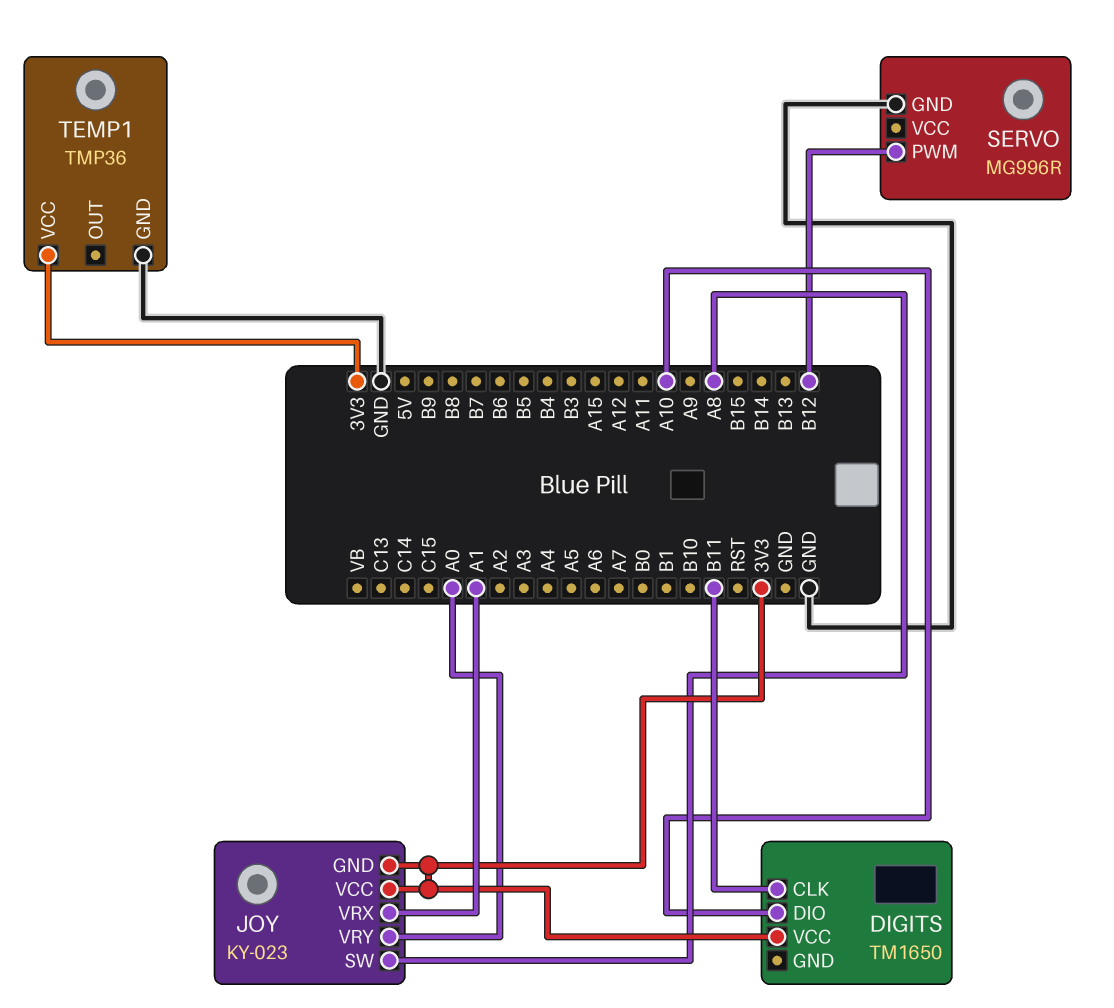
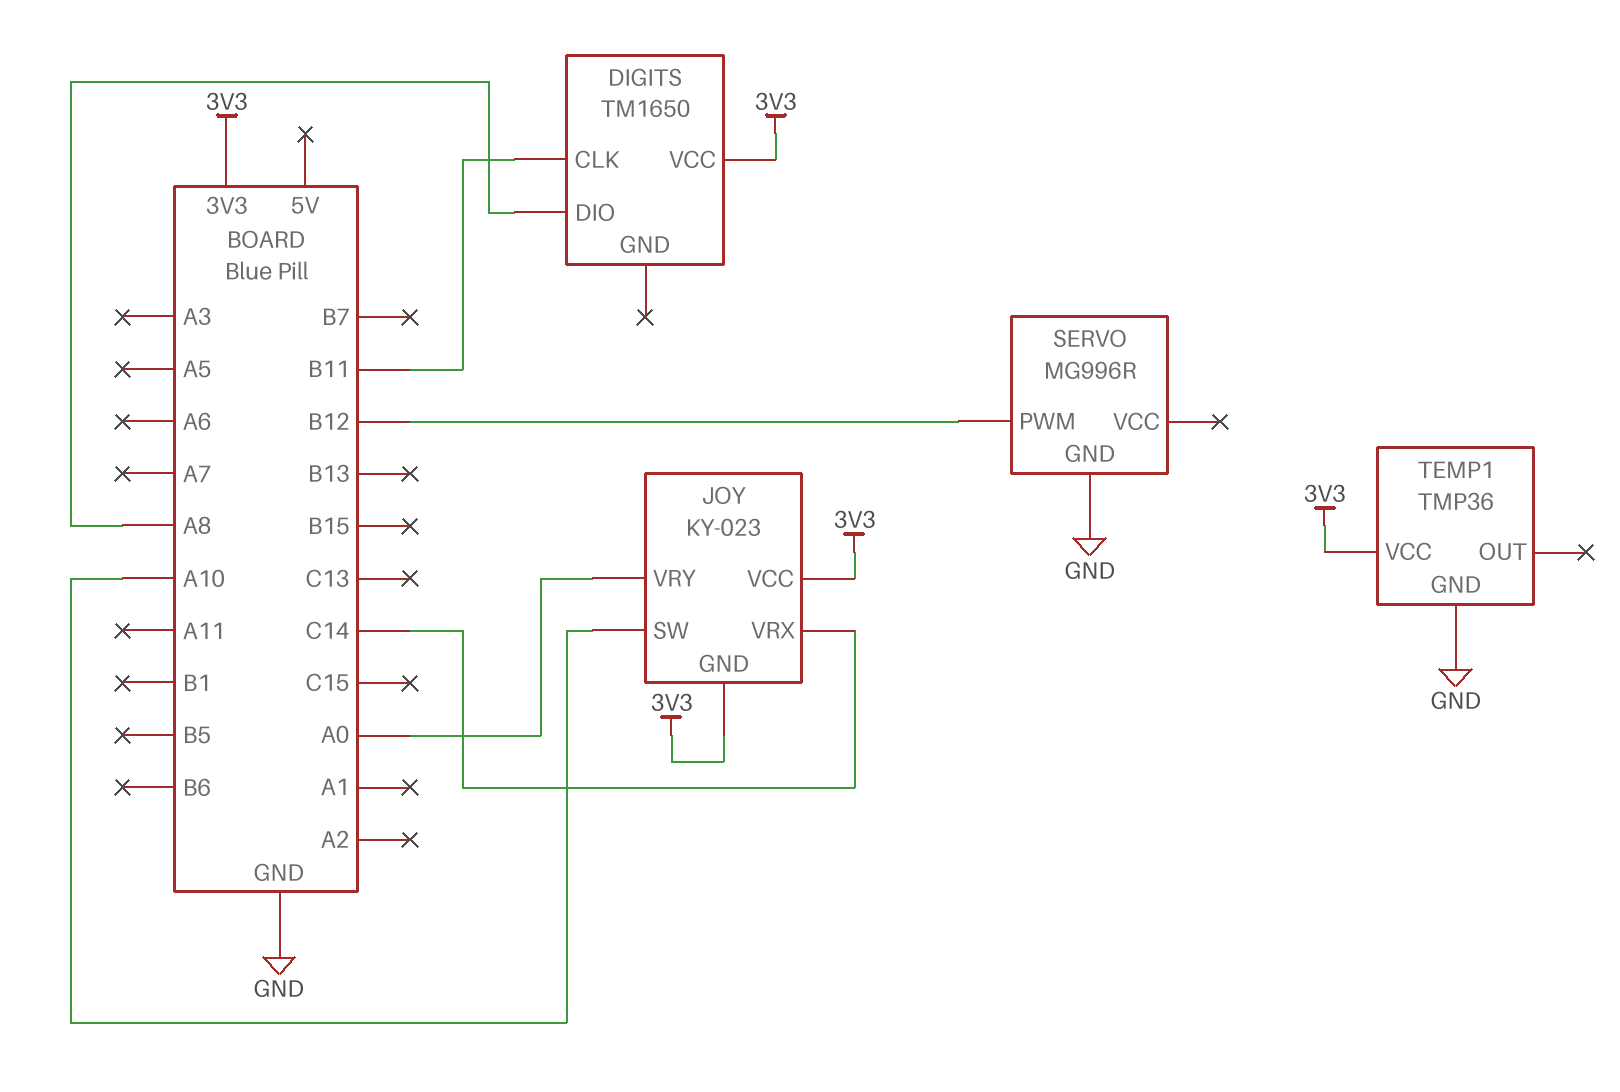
DIGITS pin DIO: A10 -> A8
JOY pin SW: A8 -> A10
JOY pin VRX: A1 -> C14

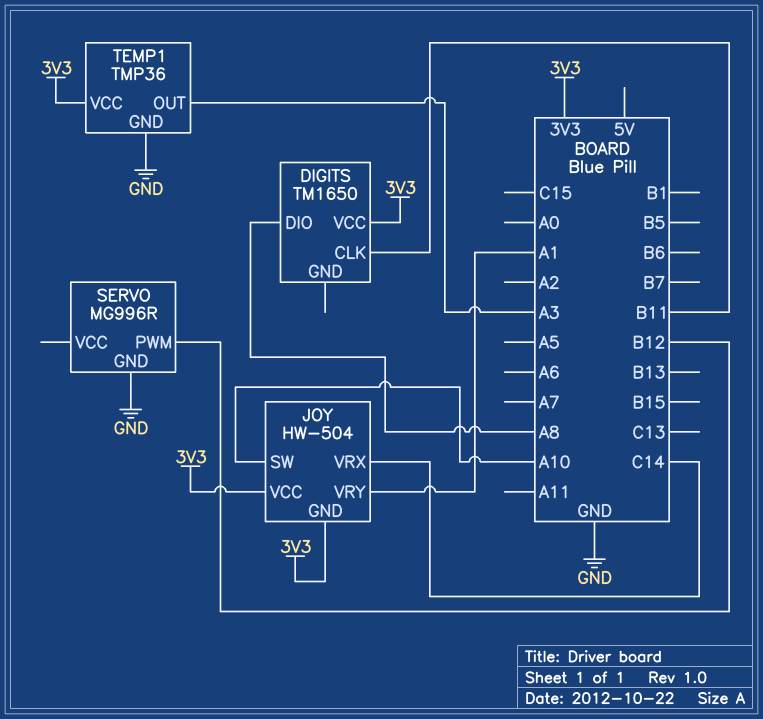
JOY: KY-023 -> HW-504
JOY pin VRY: A0 -> A1
TEMP1 pin OUT: none -> A3

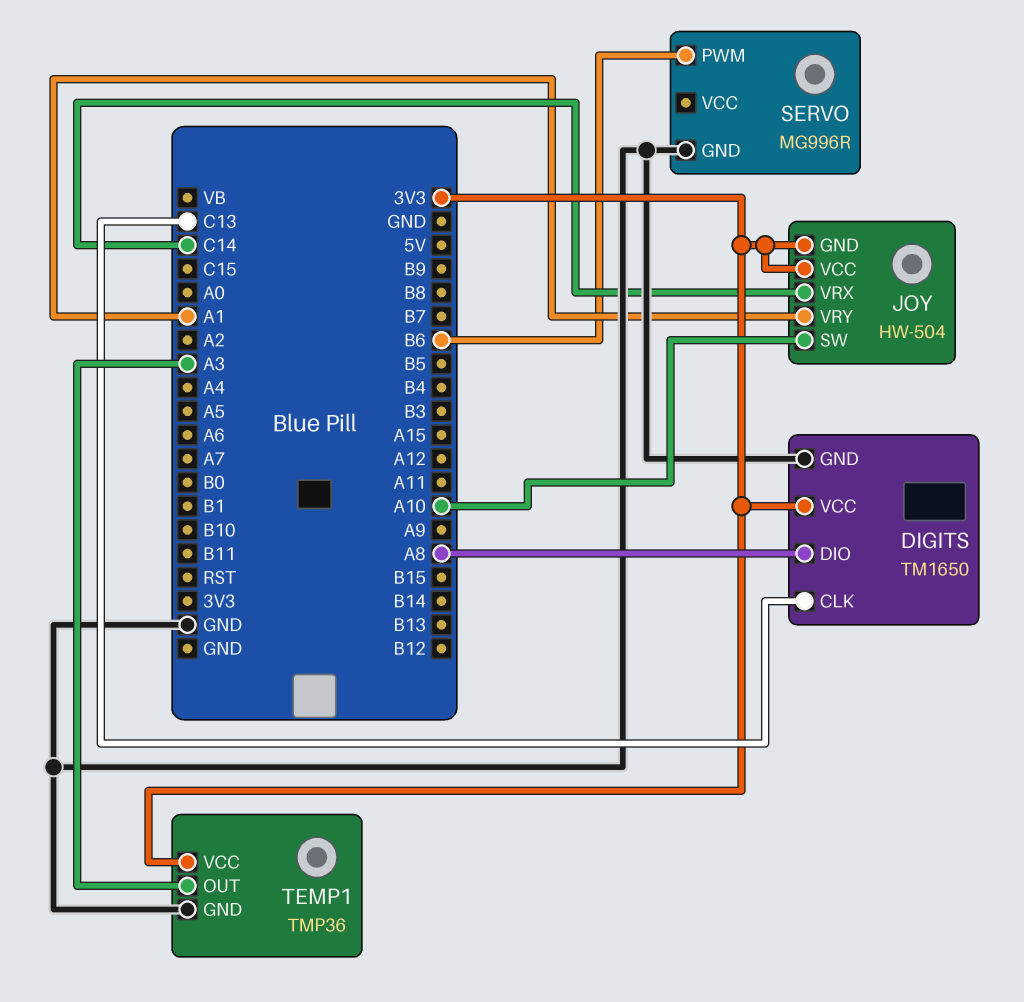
DIGITS pin CLK: B11 -> C13
DIGITS pin GND: none -> GND
SERVO pin PWM: B12 -> B6

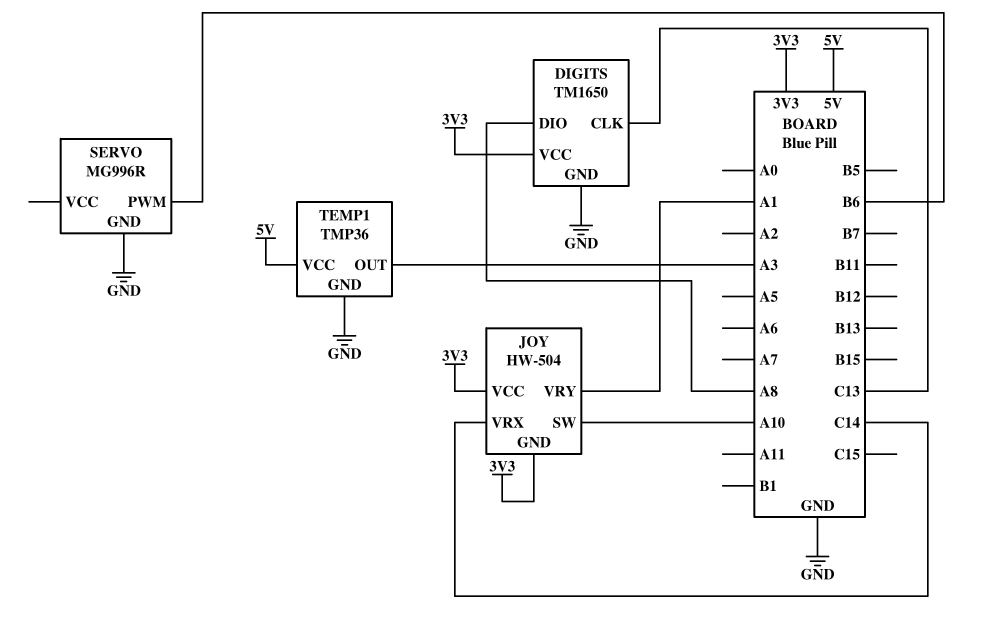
TEMP1 pin VCC: 3V3 -> 5V

